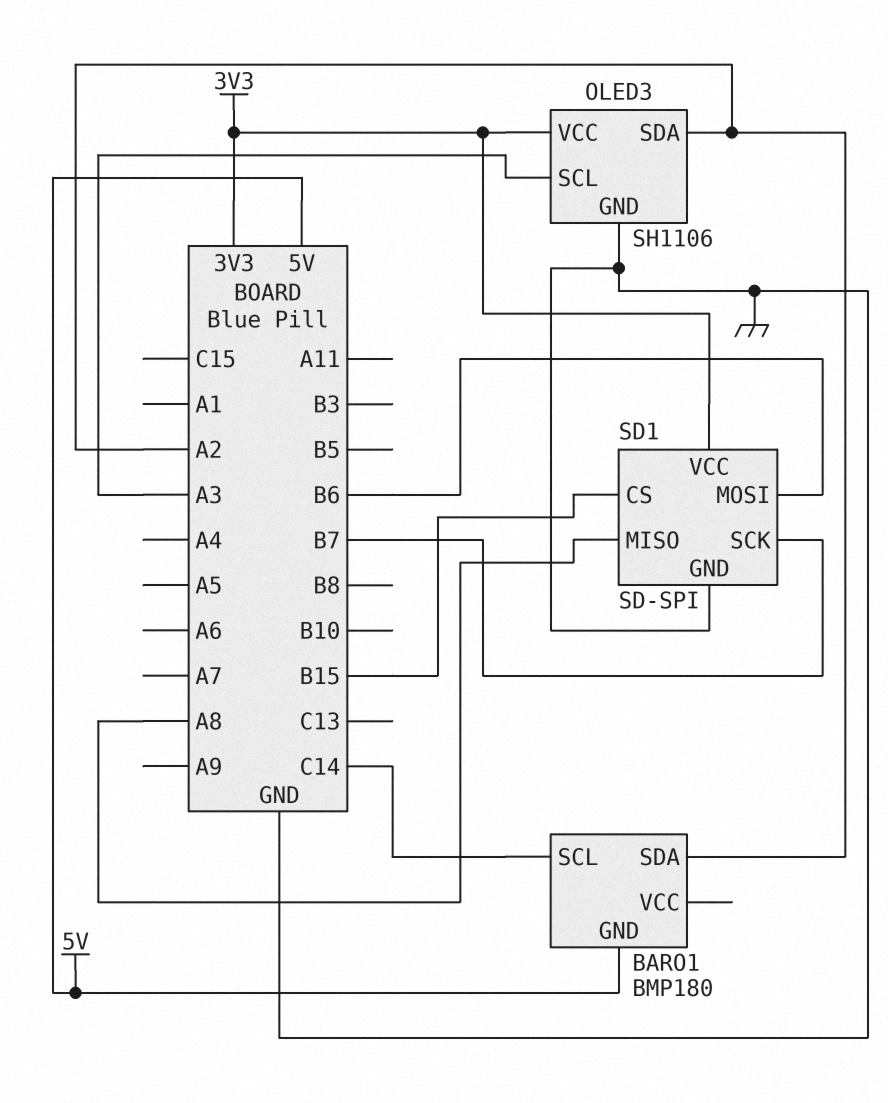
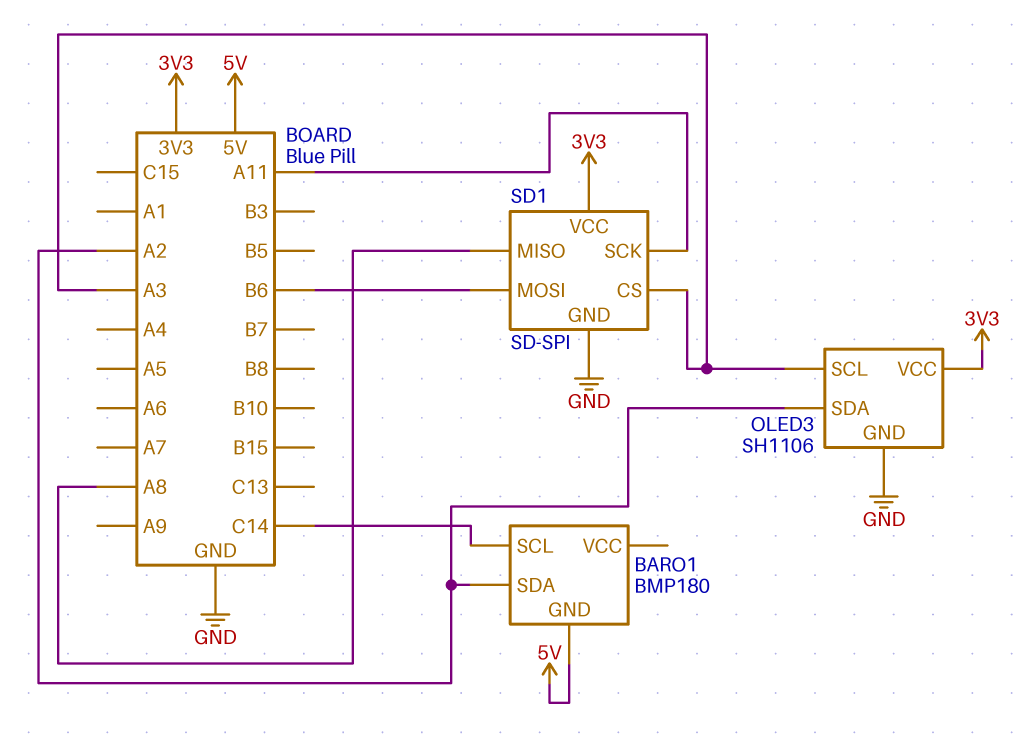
SD1 pin CS: B15 -> A3
SD1 pin SCK: B7 -> A11

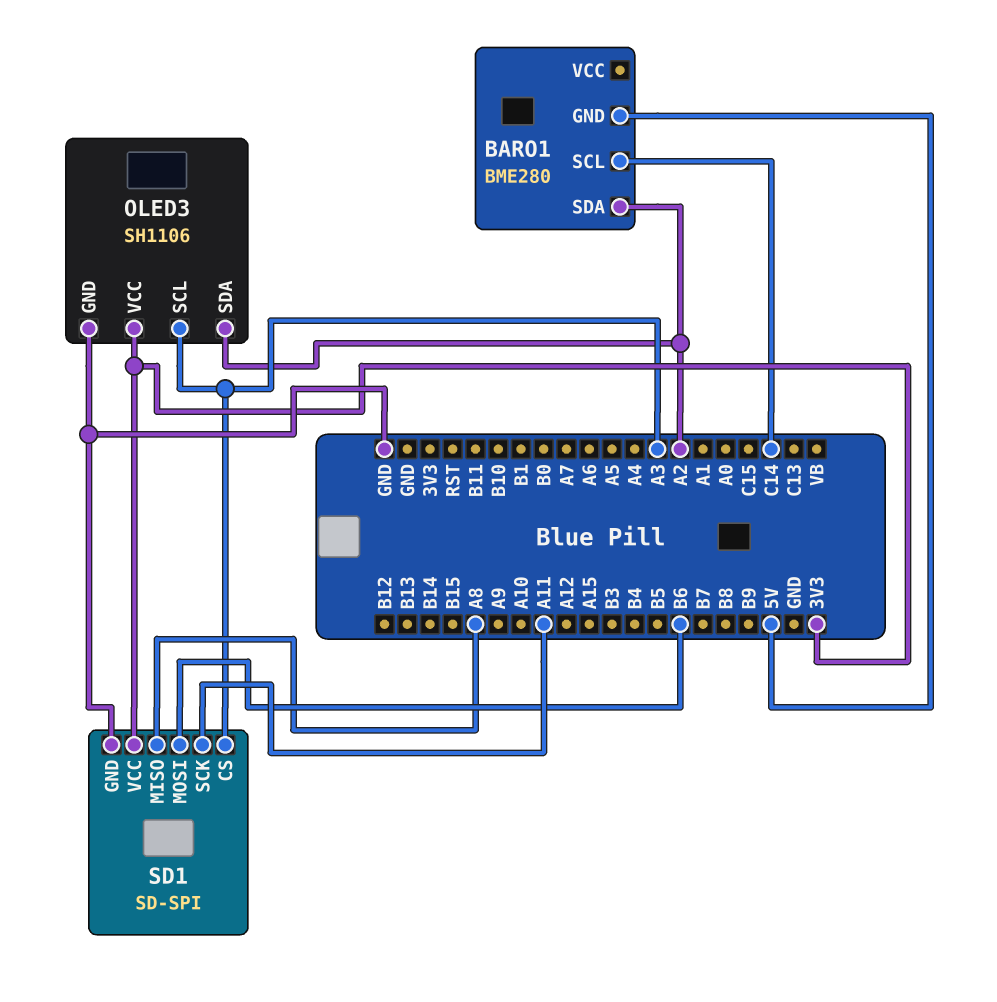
BARO1: BMP180 -> BME280

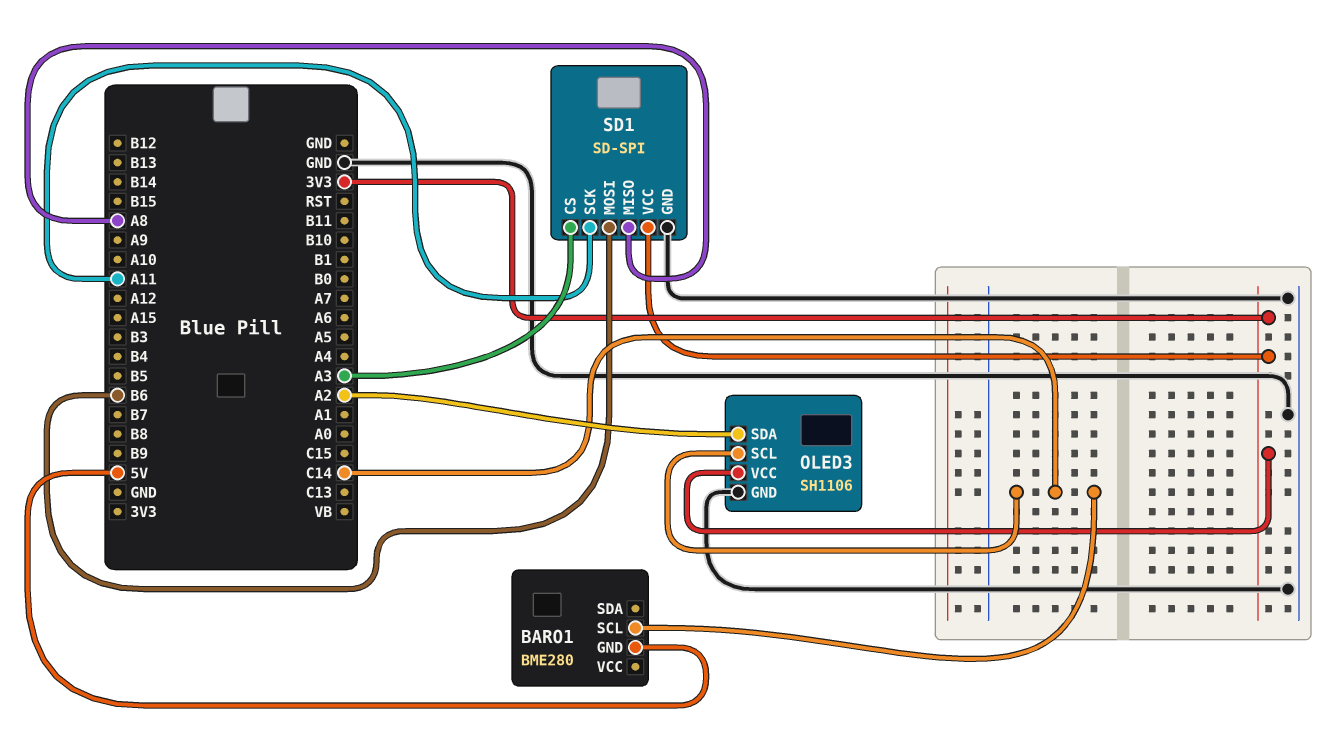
BARO1 pin SDA: A2 -> none
OLED3 pin SCL: A3 -> C14

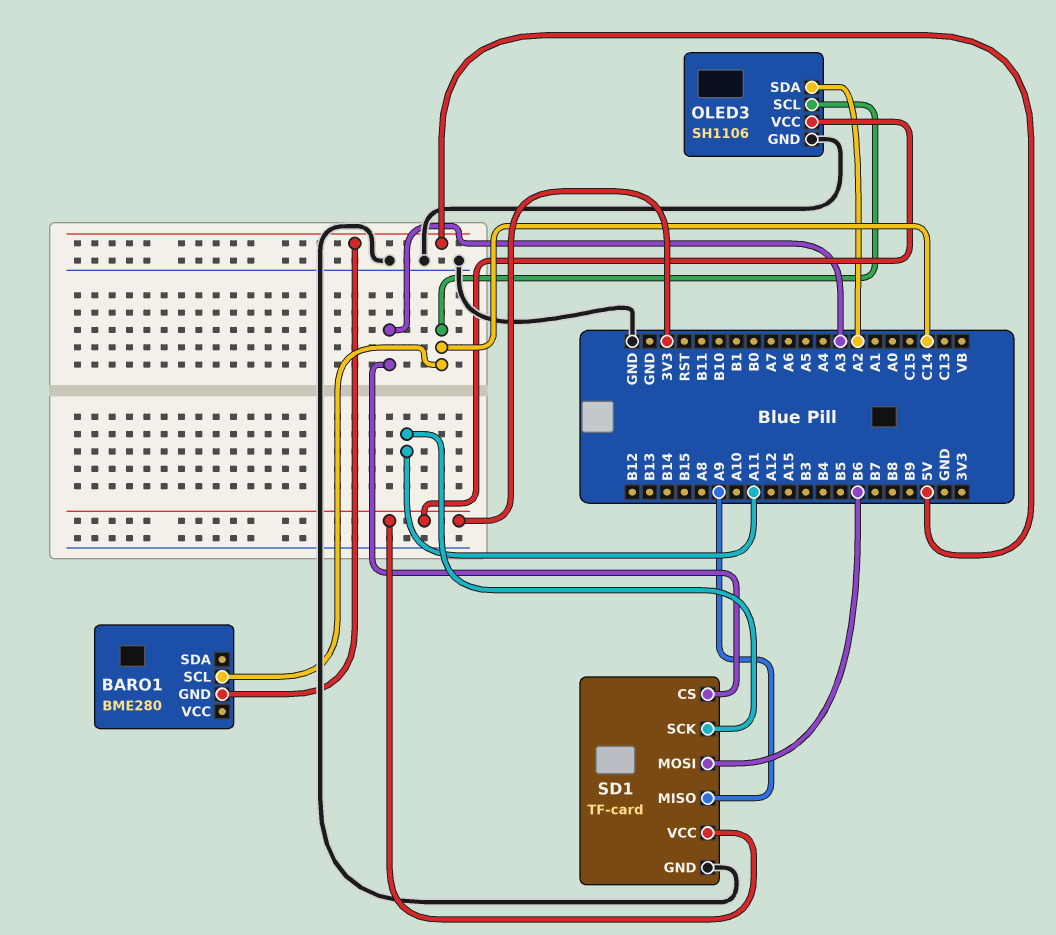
SD1: SD-SPI -> TF-card
SD1 pin MISO: A8 -> A9

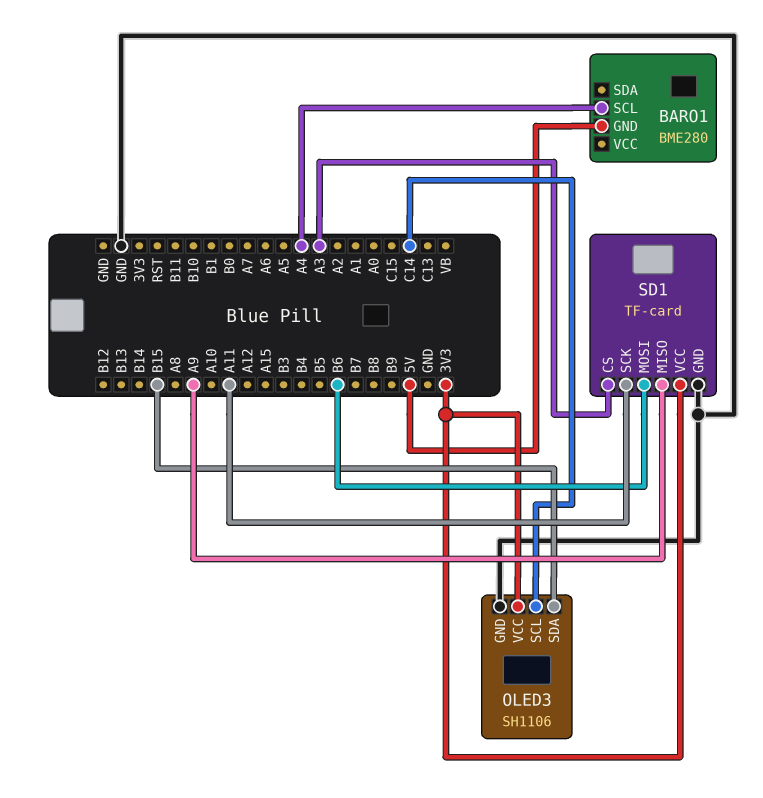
BARO1 pin SCL: C14 -> A4
OLED3 pin SDA: A2 -> B15

